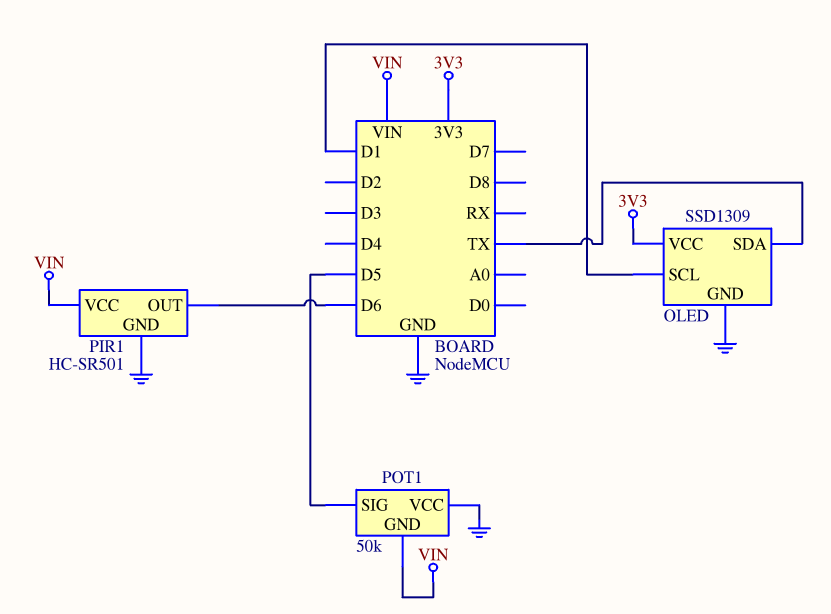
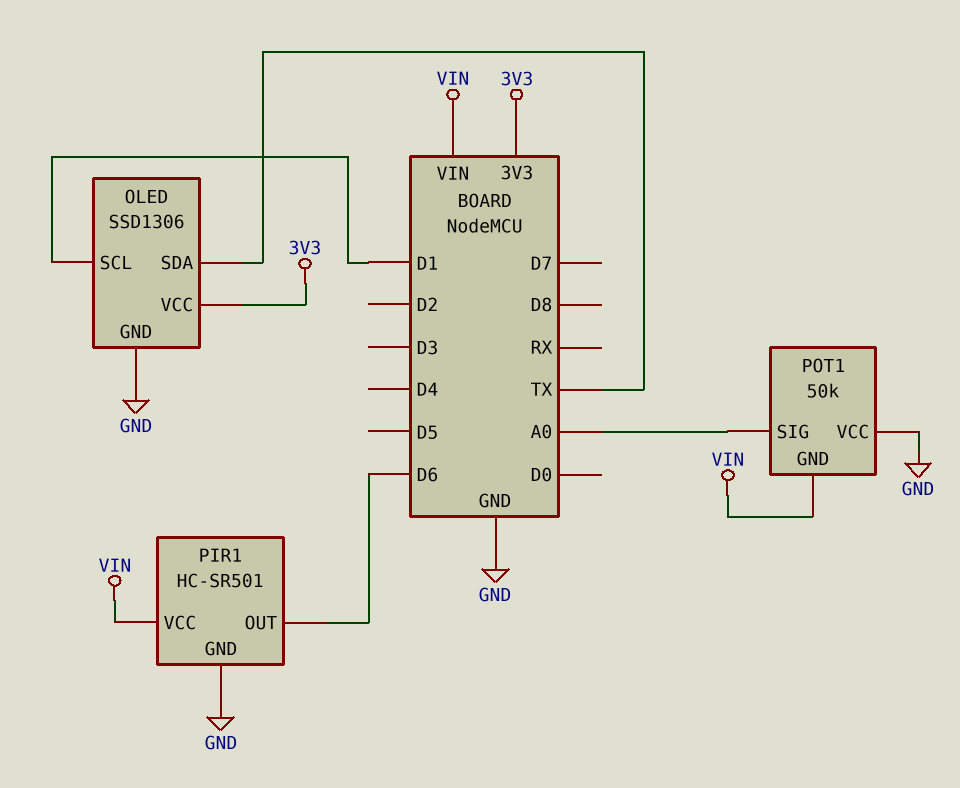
OLED: SSD1309 -> SSD1306
POT1 pin SIG: D5 -> A0

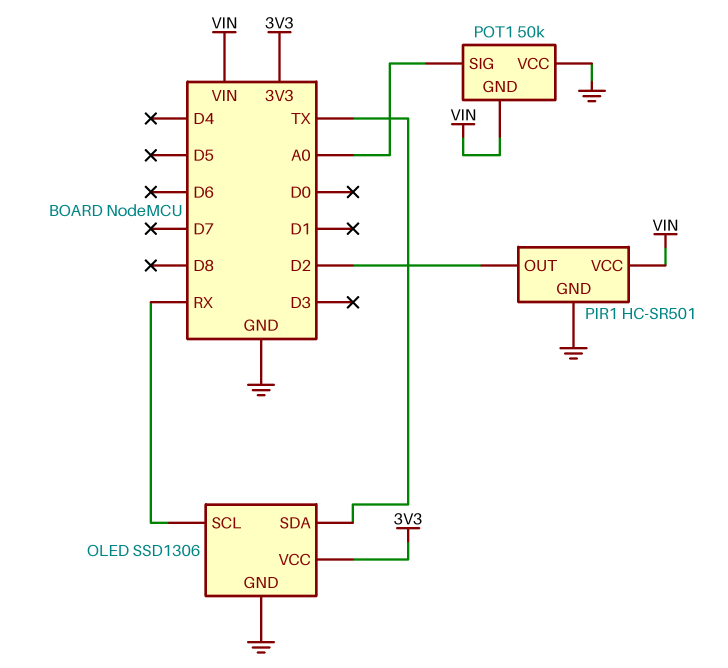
OLED pin SCL: D1 -> RX
PIR1 pin OUT: D6 -> D2

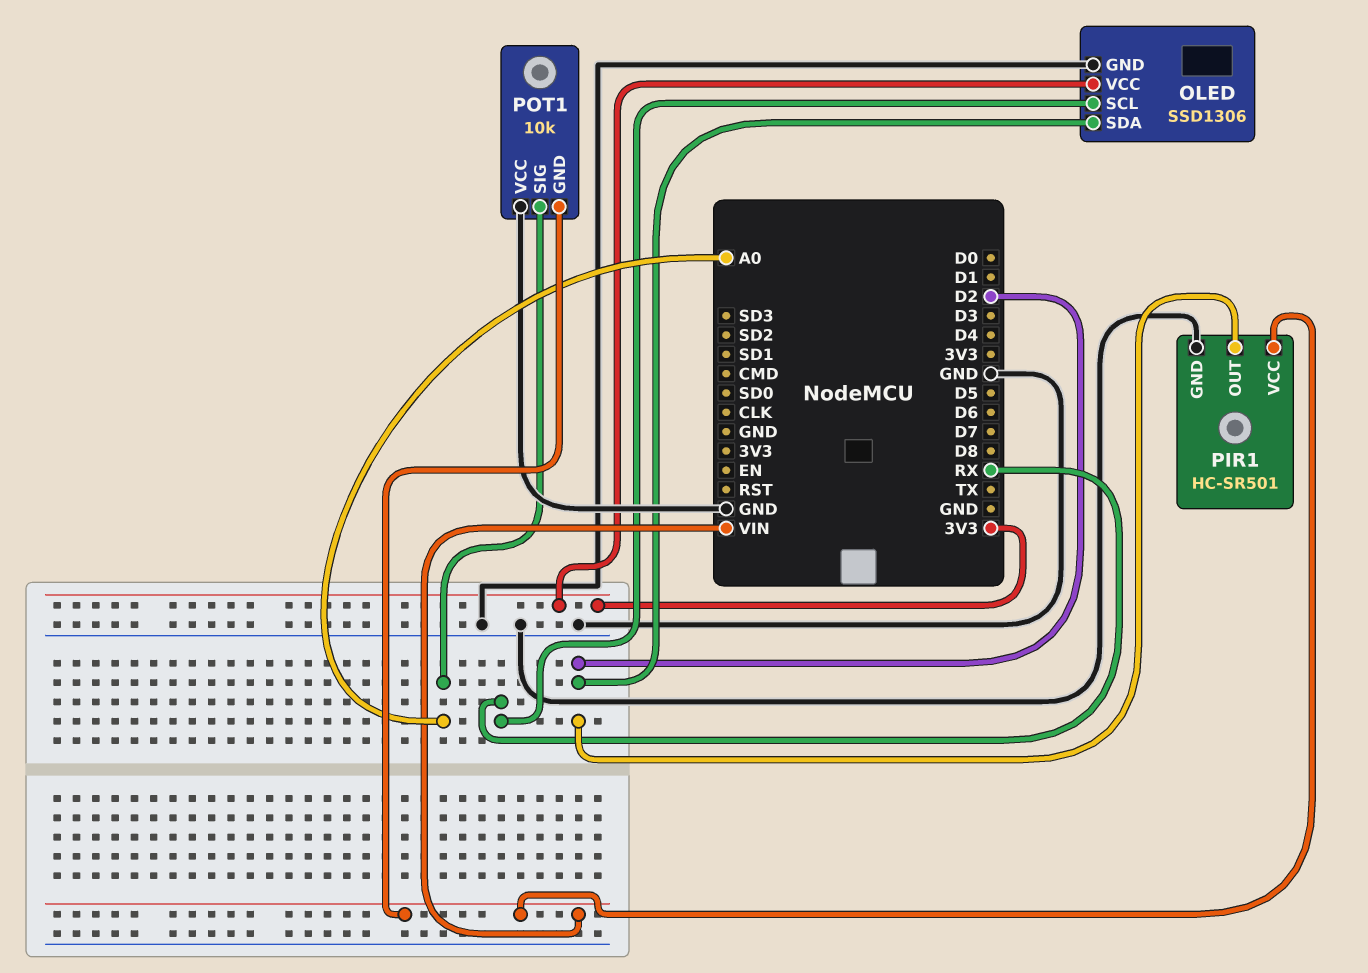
OLED pin SDA: TX -> D2
POT1: 50k -> 10k

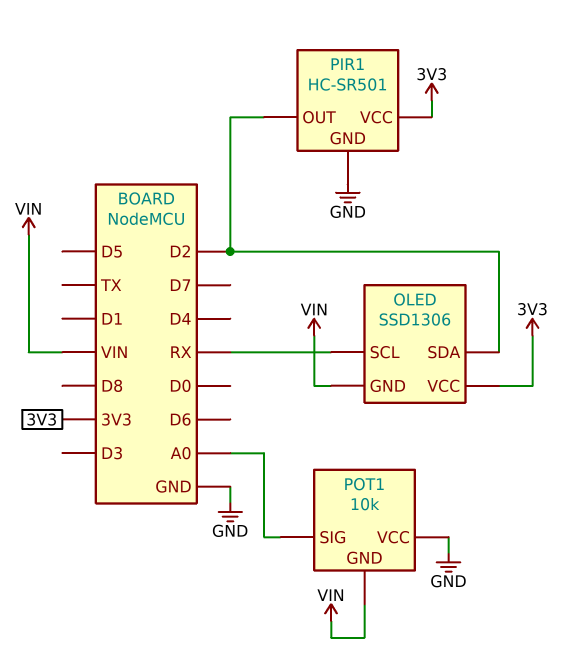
OLED pin GND: GND -> VIN
PIR1 pin VCC: VIN -> 3V3

